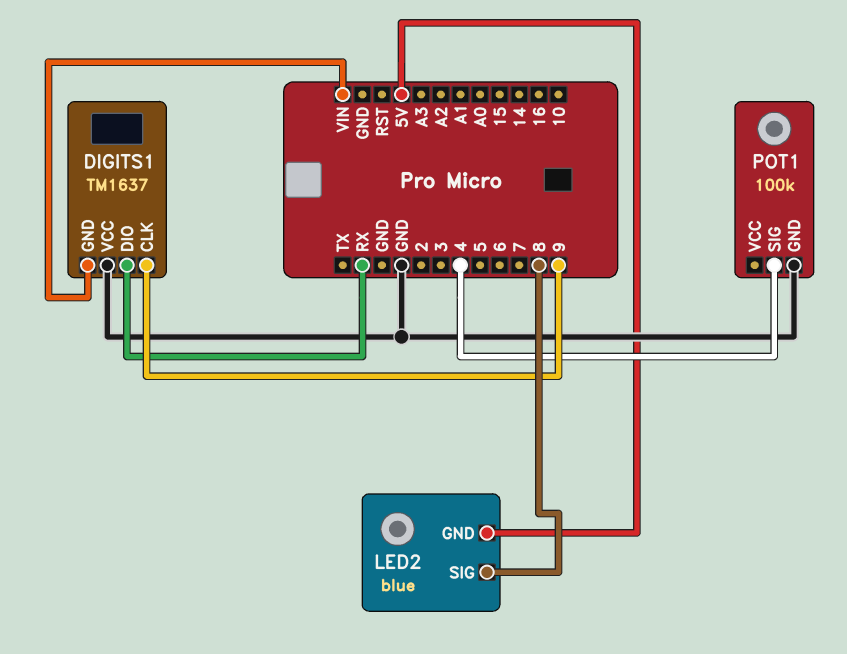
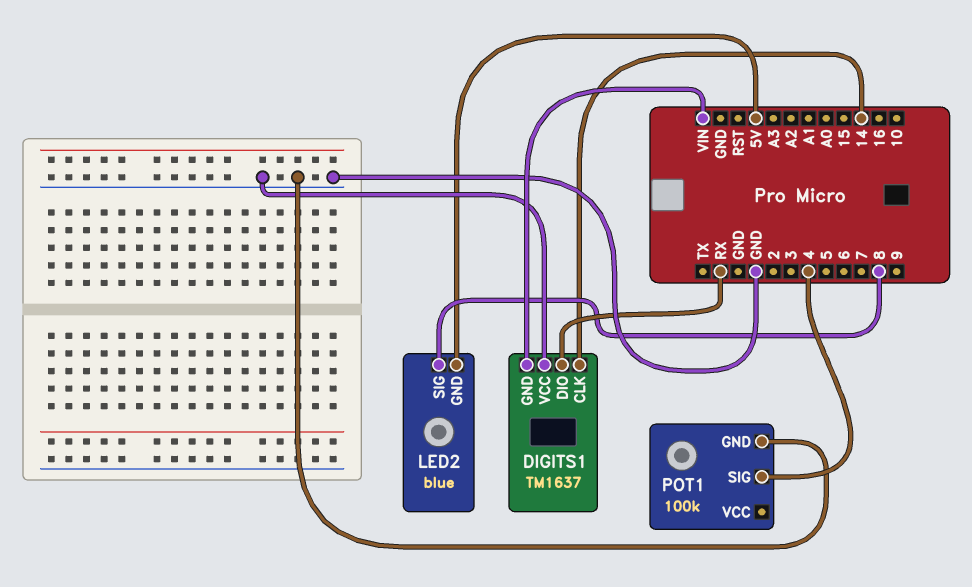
DIGITS1 pin CLK: 9 -> 14

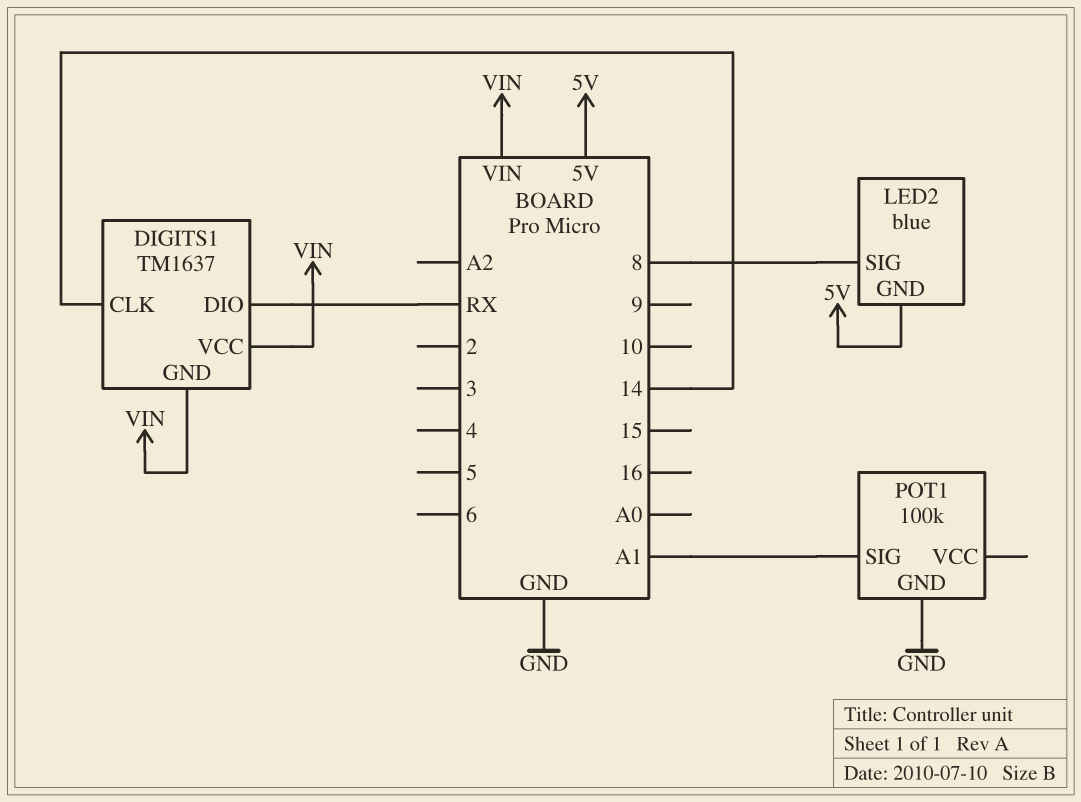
DIGITS1 pin VCC: GND -> VIN
POT1 pin SIG: 4 -> A1

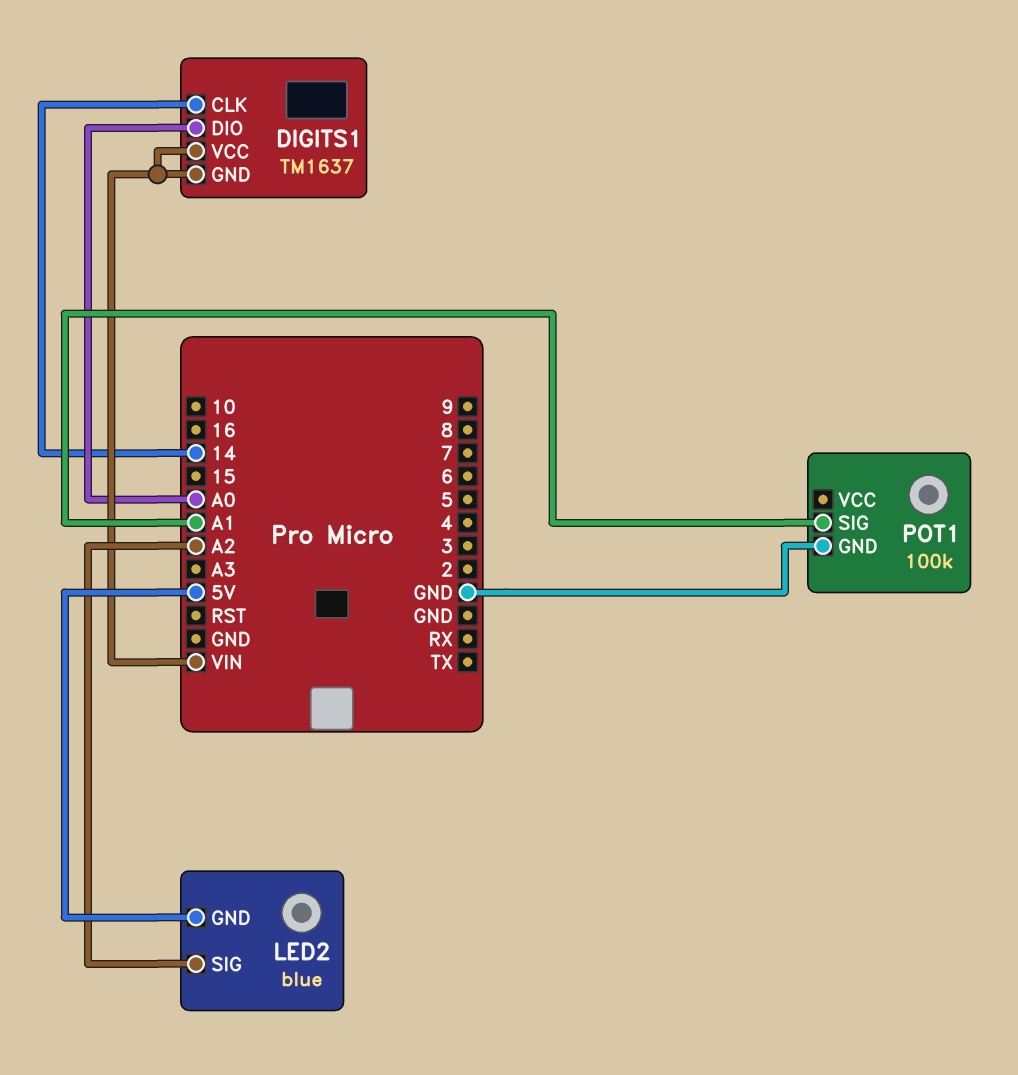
DIGITS1 pin DIO: RX -> A0
LED2 pin SIG: 8 -> A2

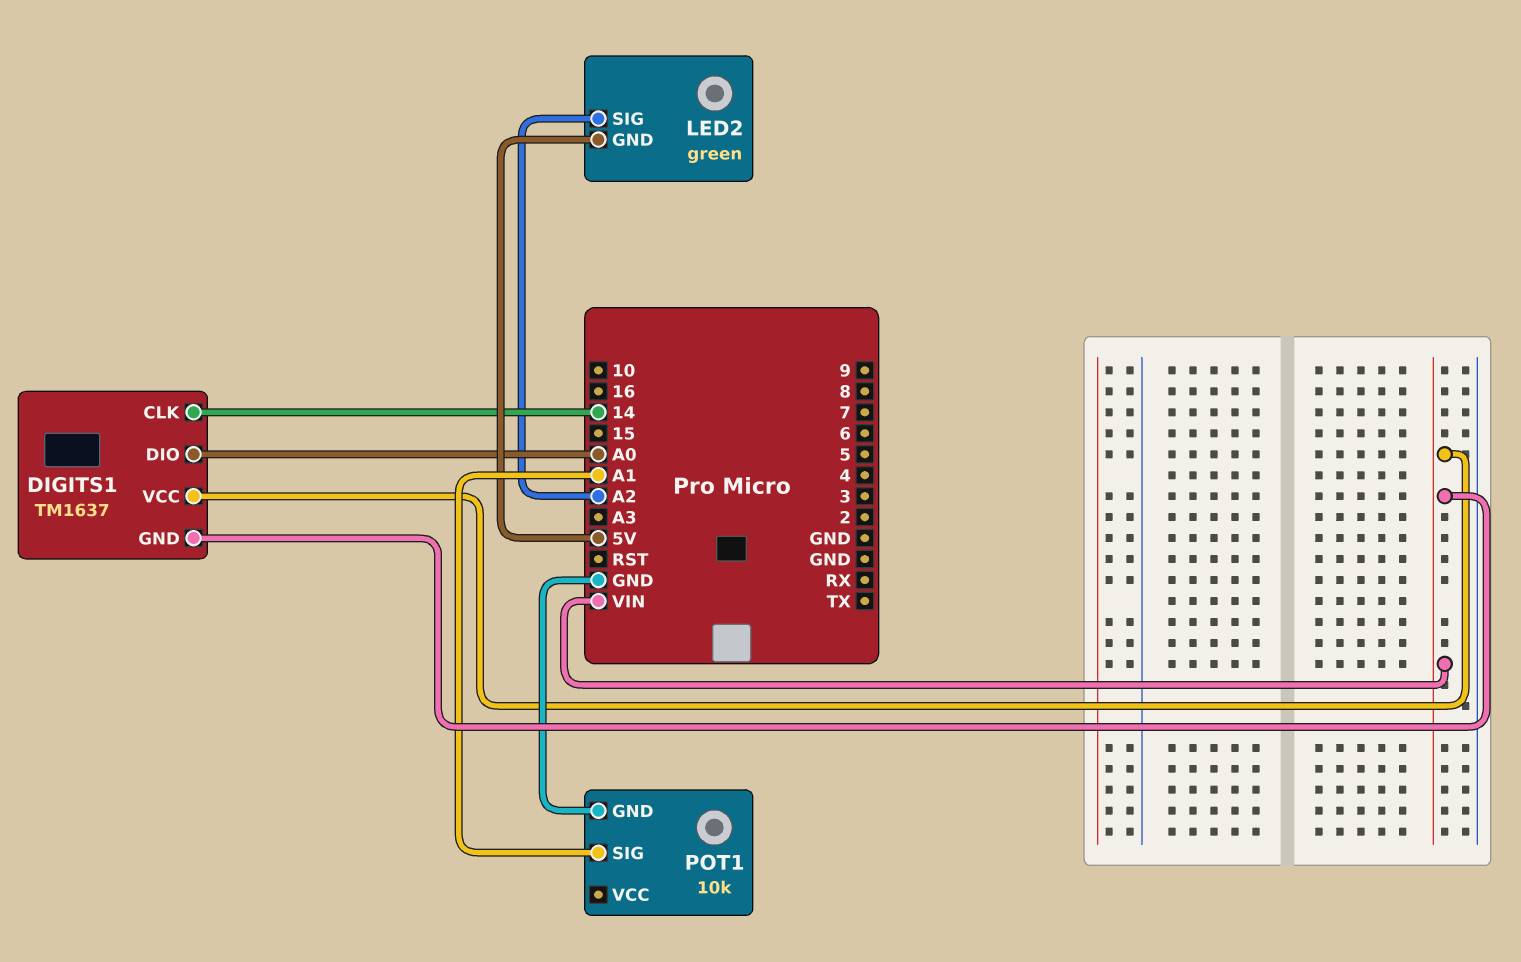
LED2: blue -> green
POT1: 100k -> 10k

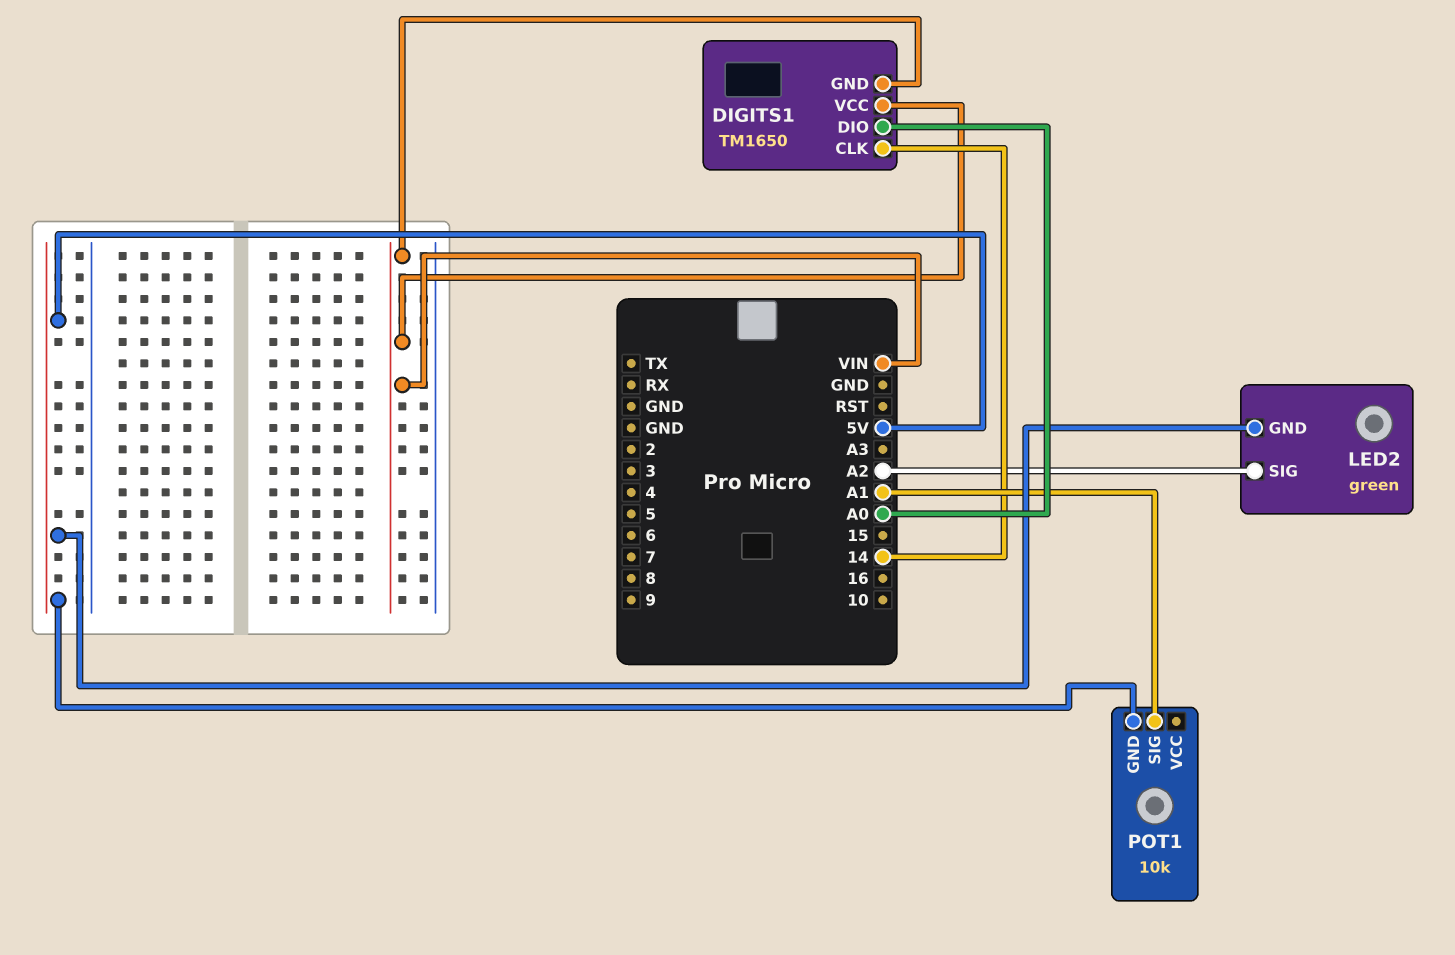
DIGITS1: TM1637 -> TM1650
POT1 pin GND: GND -> 5V

